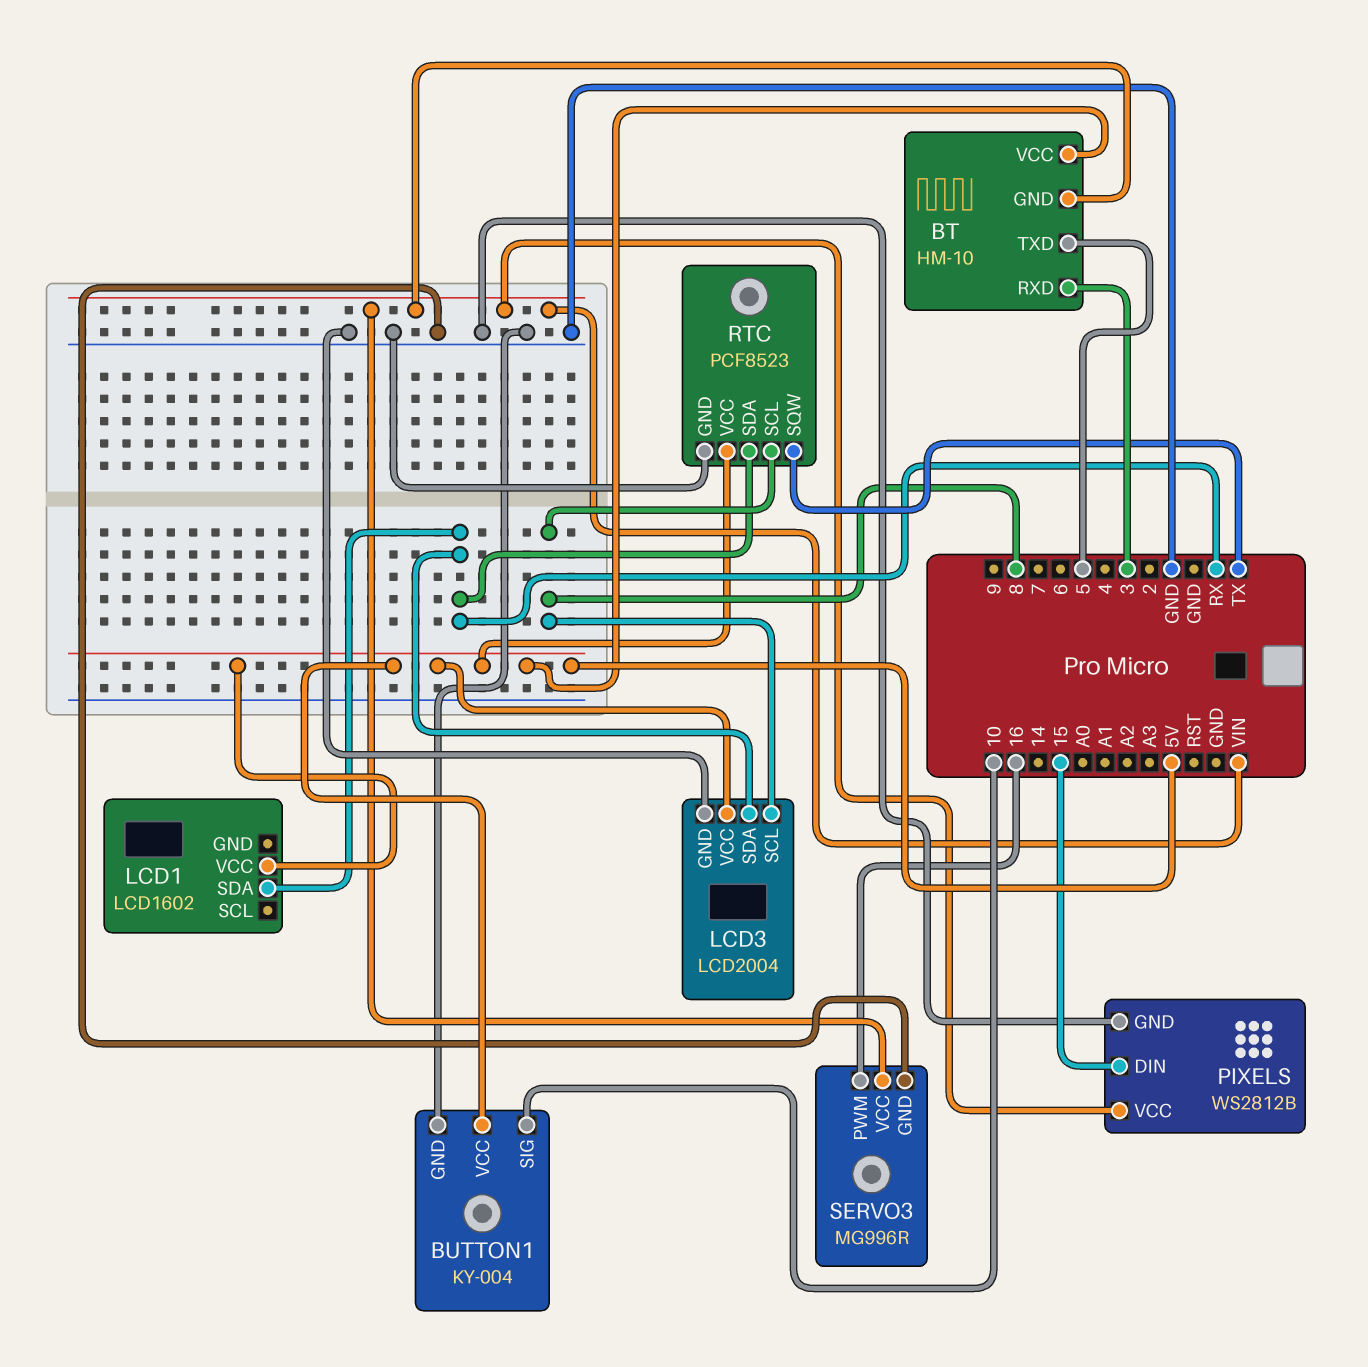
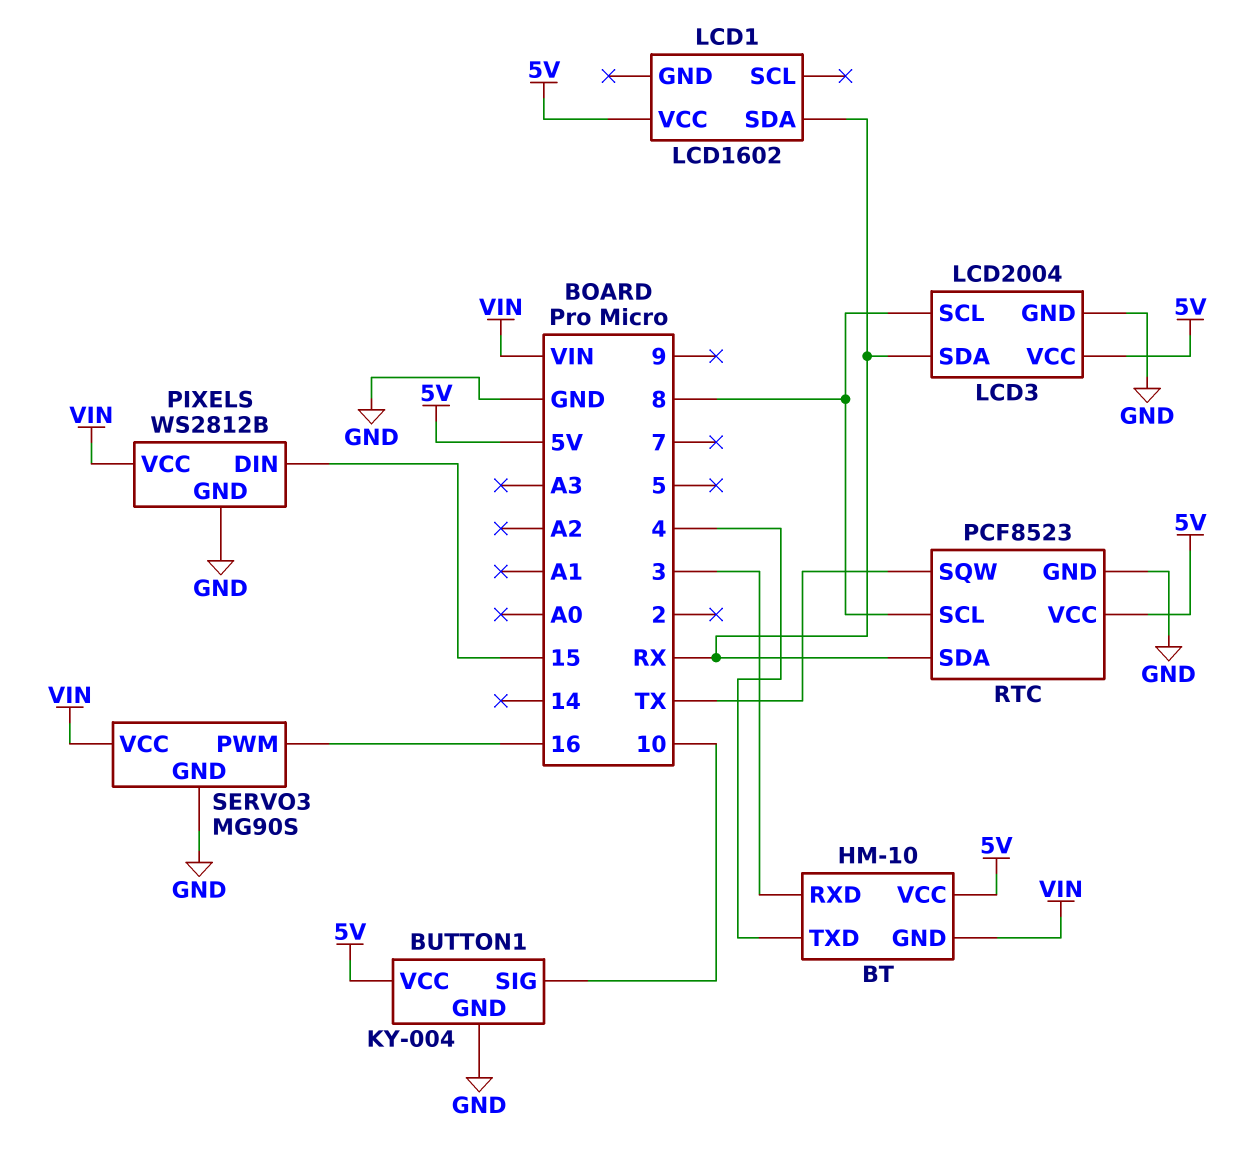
BT pin TXD: 5 -> 4
SERVO3: MG996R -> MG90S

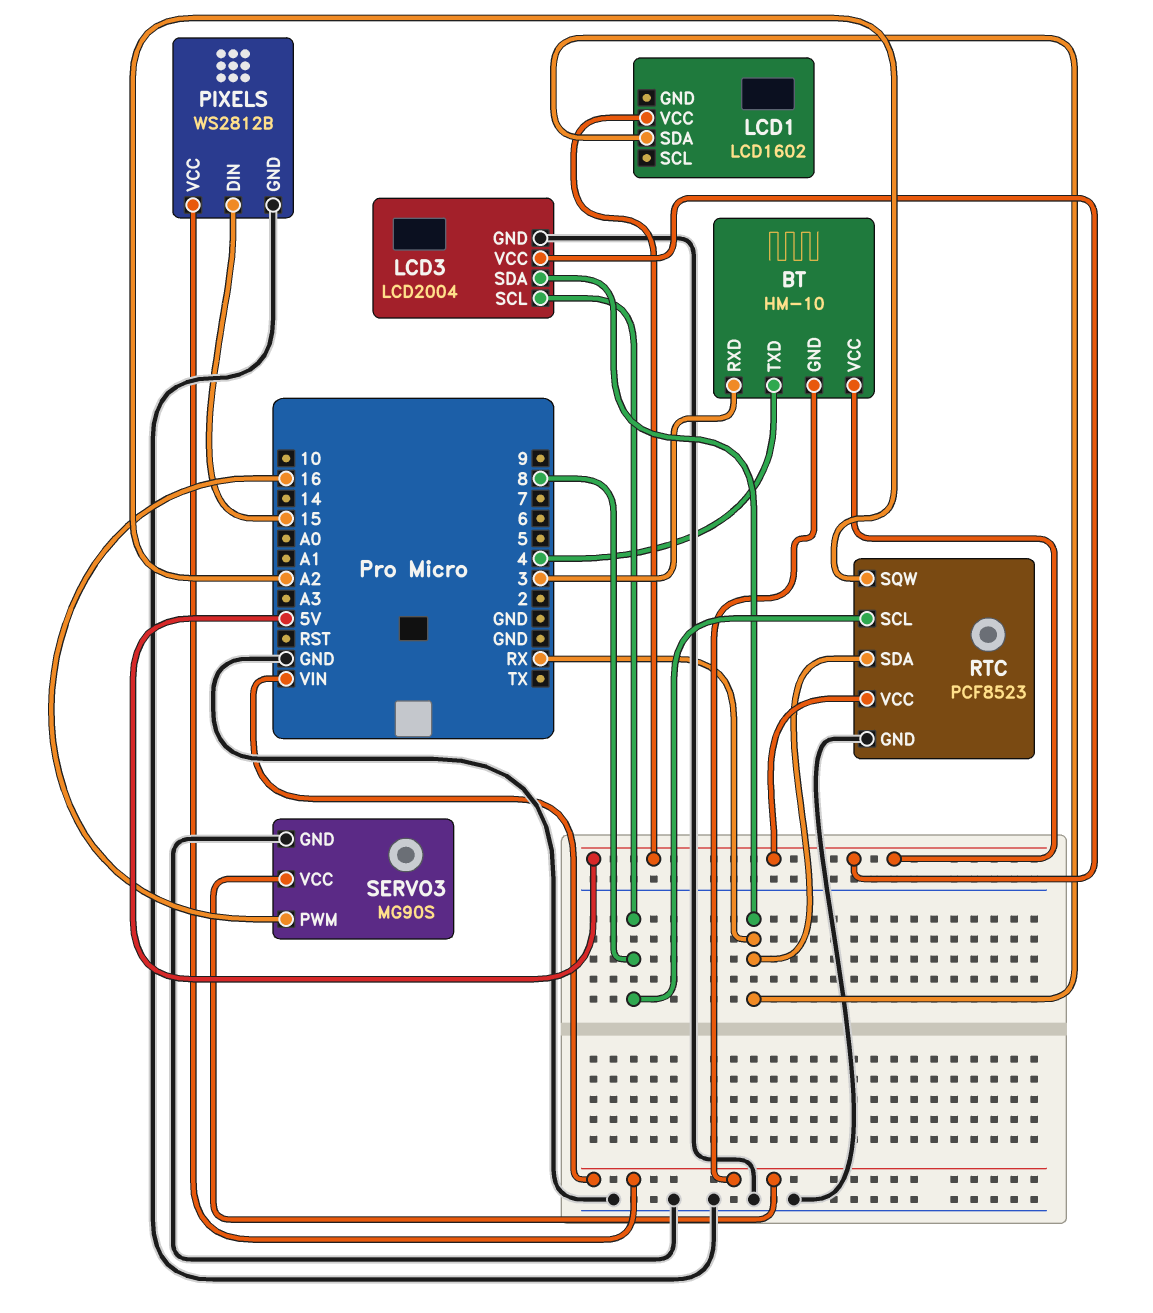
BUTTON1: KY-004 -> none
BUTTON1 pin GND: GND -> none
BUTTON1 pin SIG: 10 -> none
BUTTON1 pin VCC: 5V -> none
RTC pin SQW: TX -> A2

